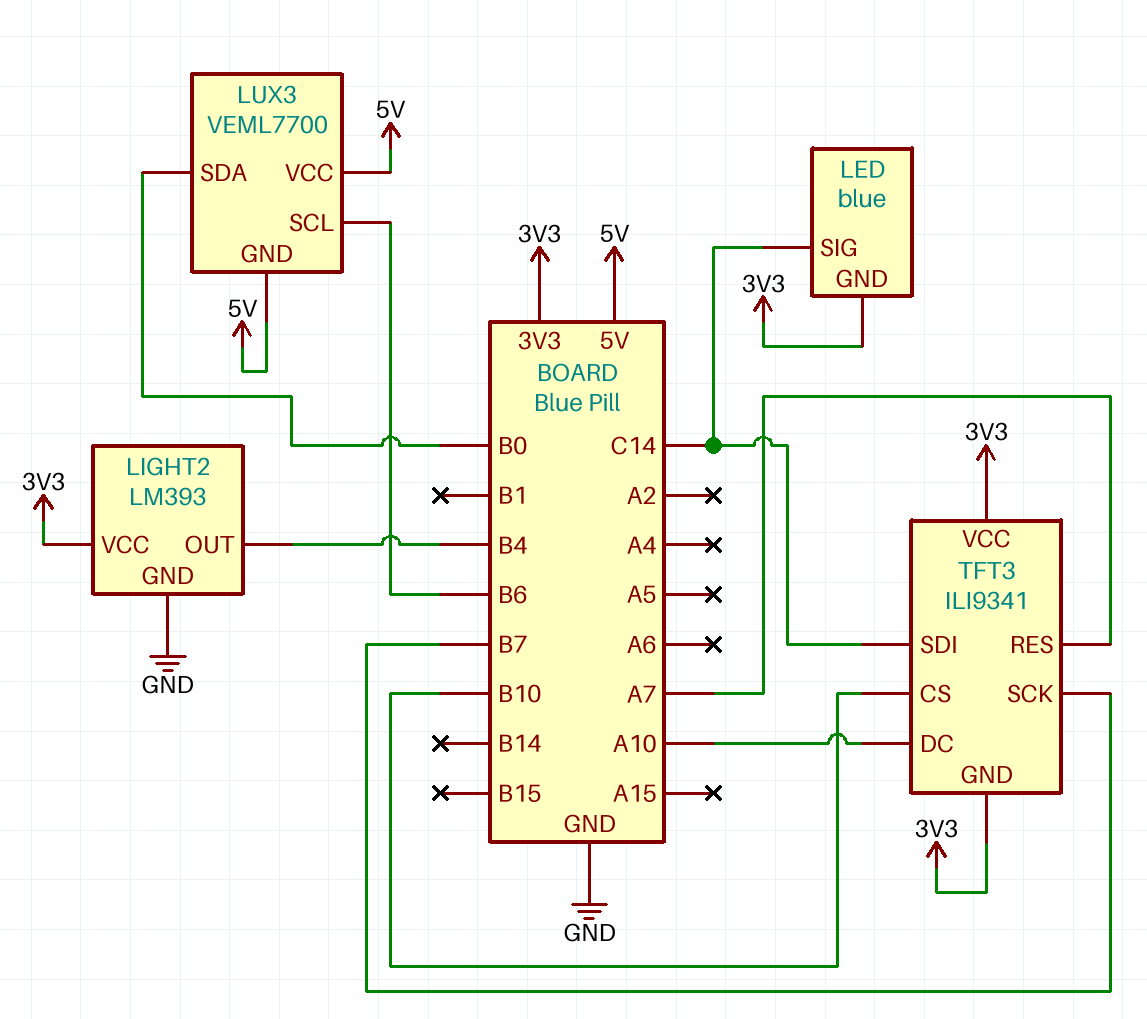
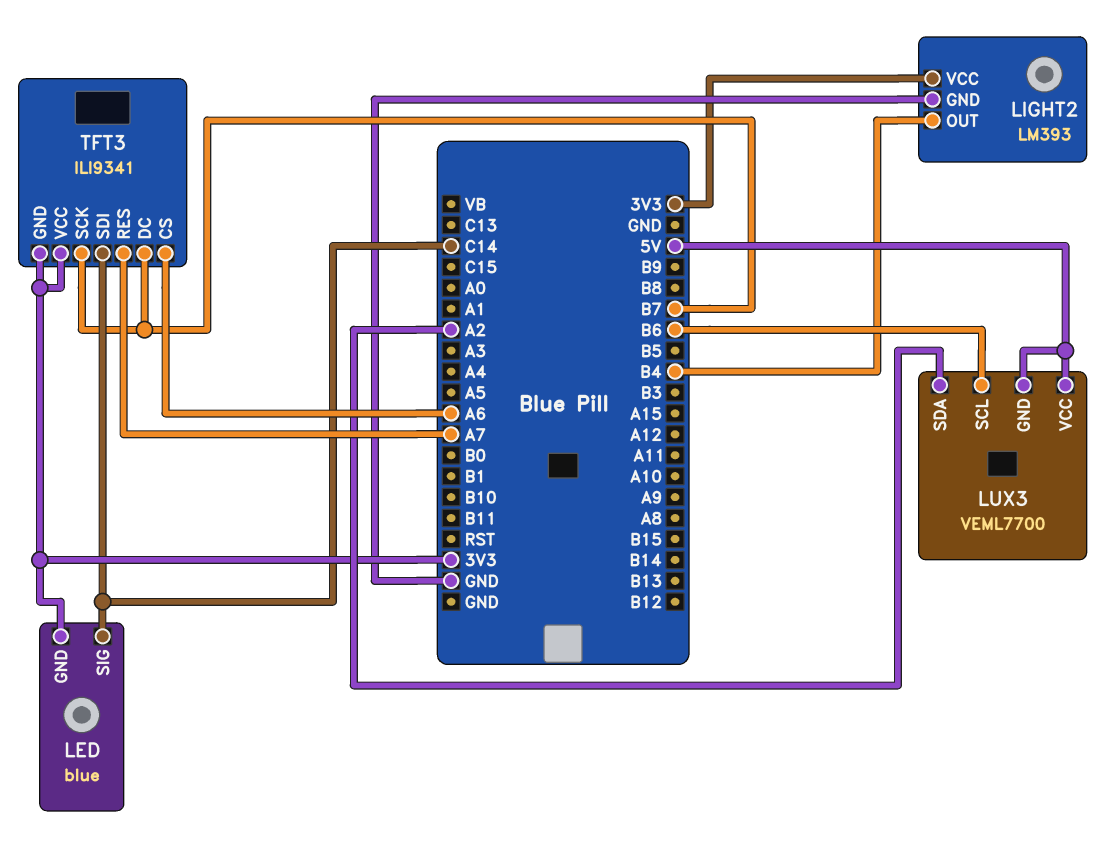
LUX3 pin SDA: B0 -> A2
TFT3 pin CS: B10 -> A6
TFT3 pin DC: A10 -> B7

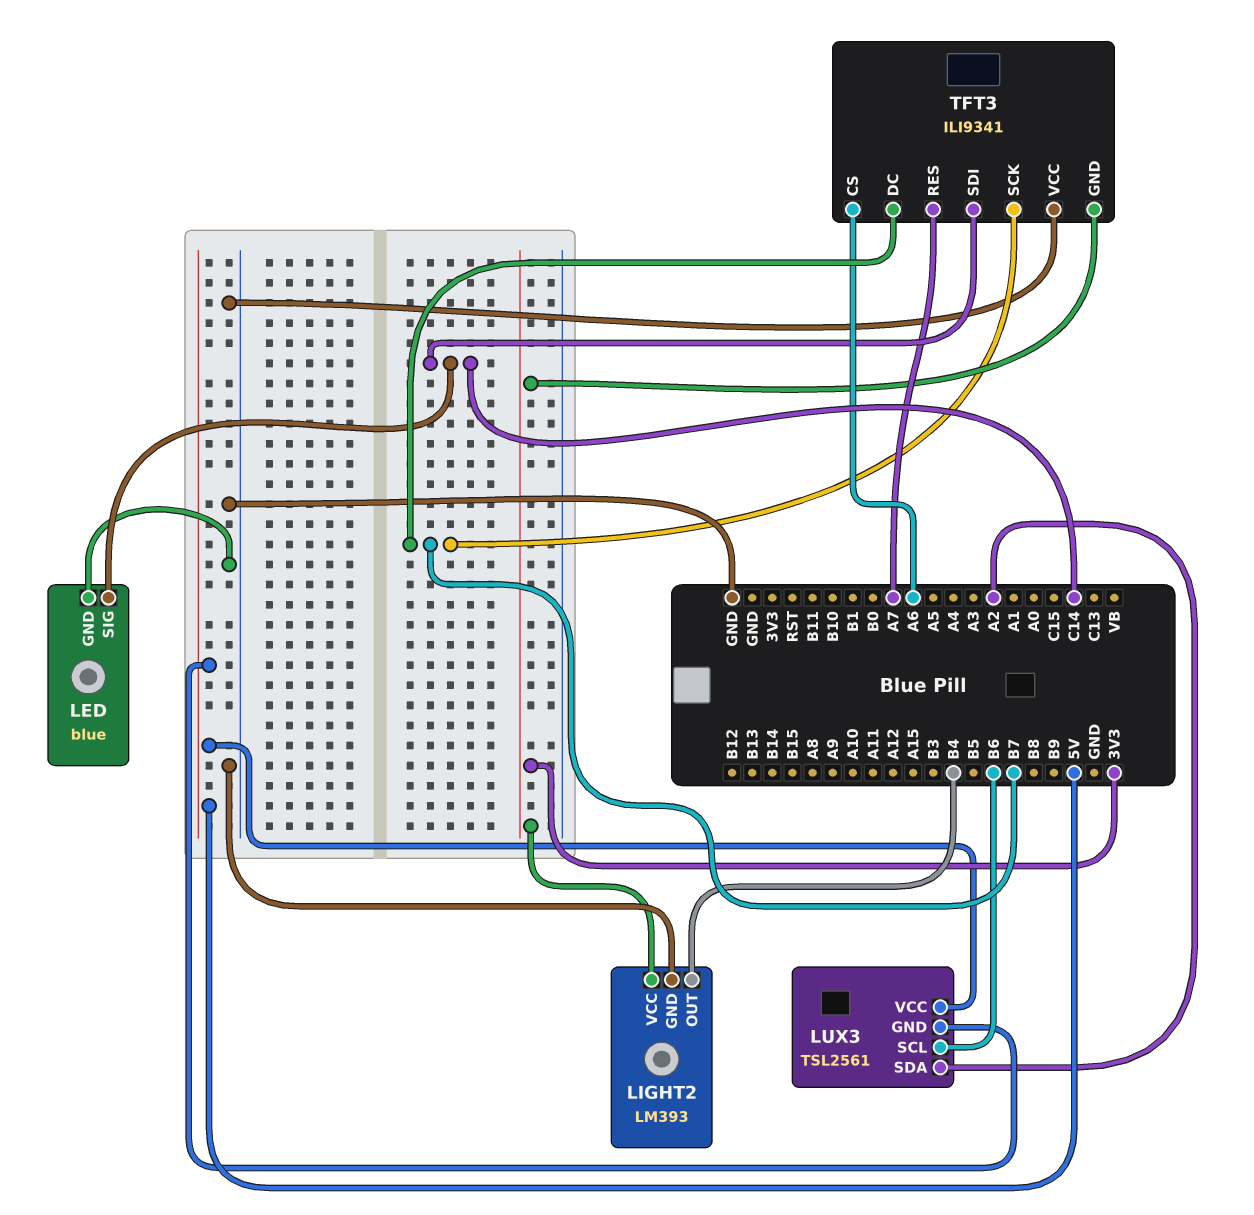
LED pin GND: 3V3 -> GND
LUX3: VEML7700 -> TSL2561
TFT3 pin VCC: 3V3 -> GND

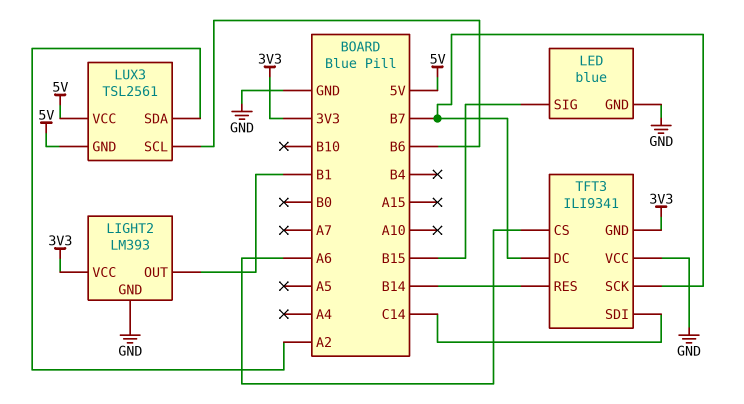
LED pin SIG: C14 -> B15
LIGHT2 pin OUT: B4 -> B1
TFT3 pin RES: A7 -> B14

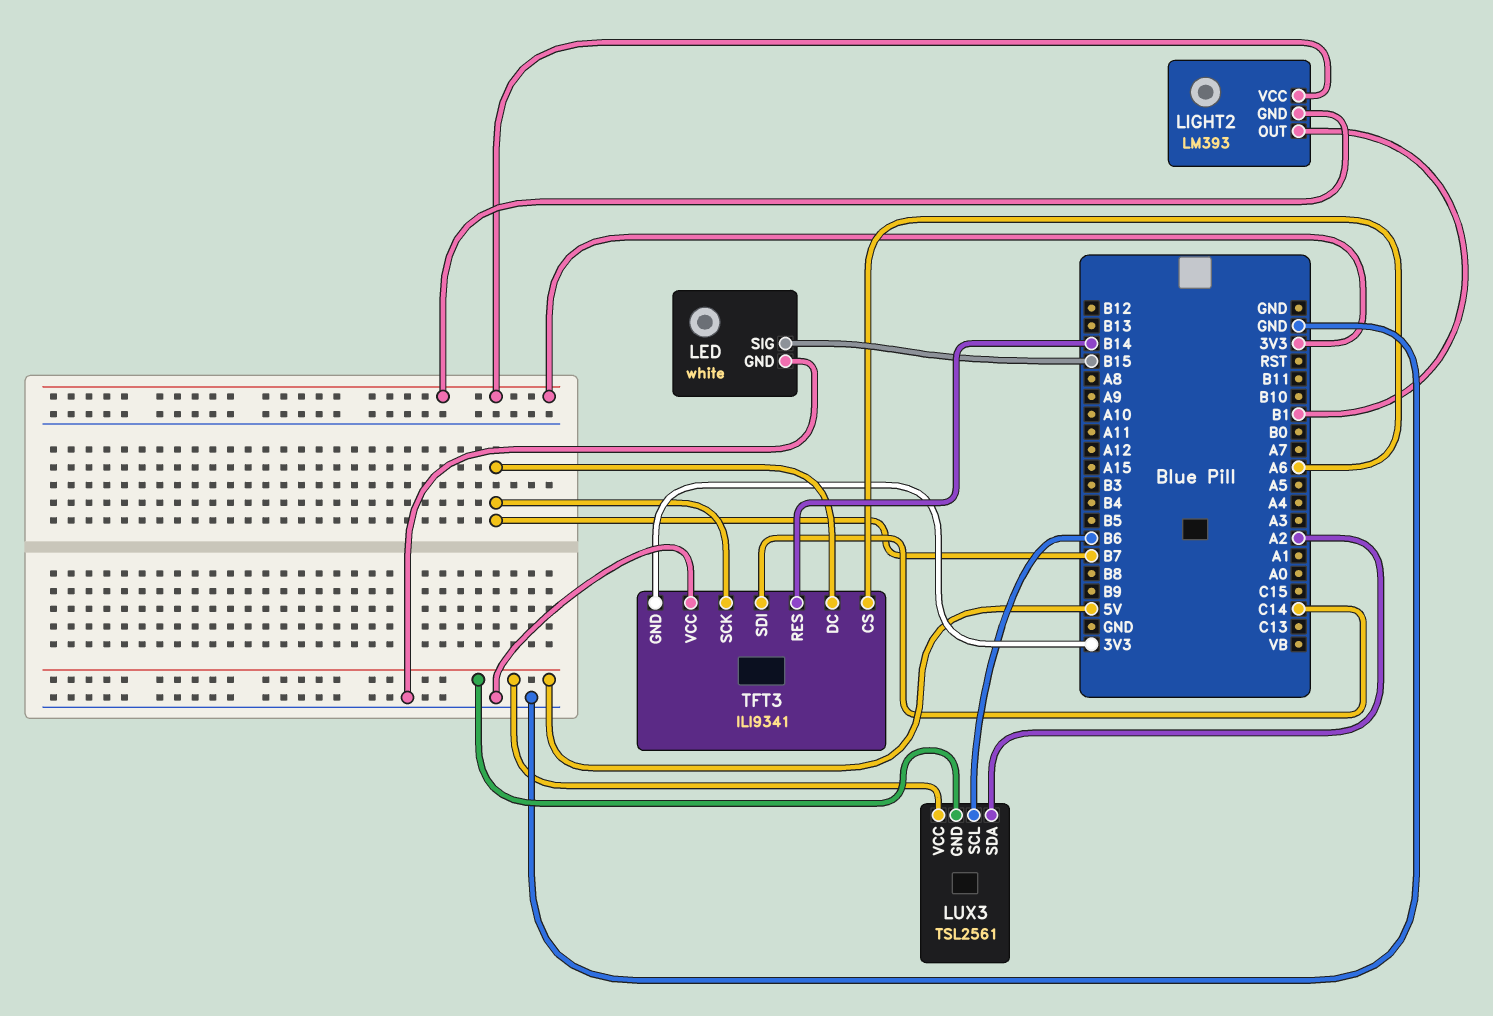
LED: blue -> white
LIGHT2 pin GND: GND -> 3V3

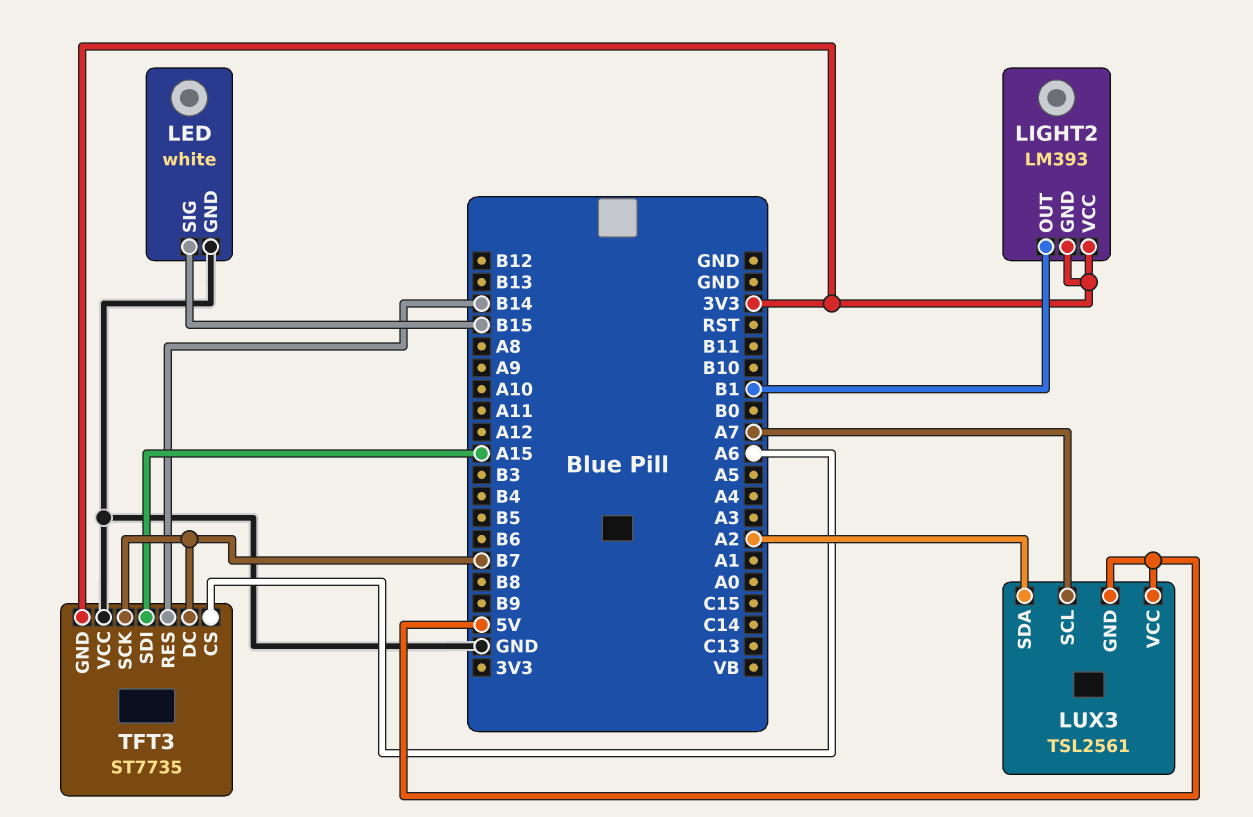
LUX3 pin SCL: B6 -> A7
TFT3: ILI9341 -> ST7735
TFT3 pin SDI: C14 -> A15

